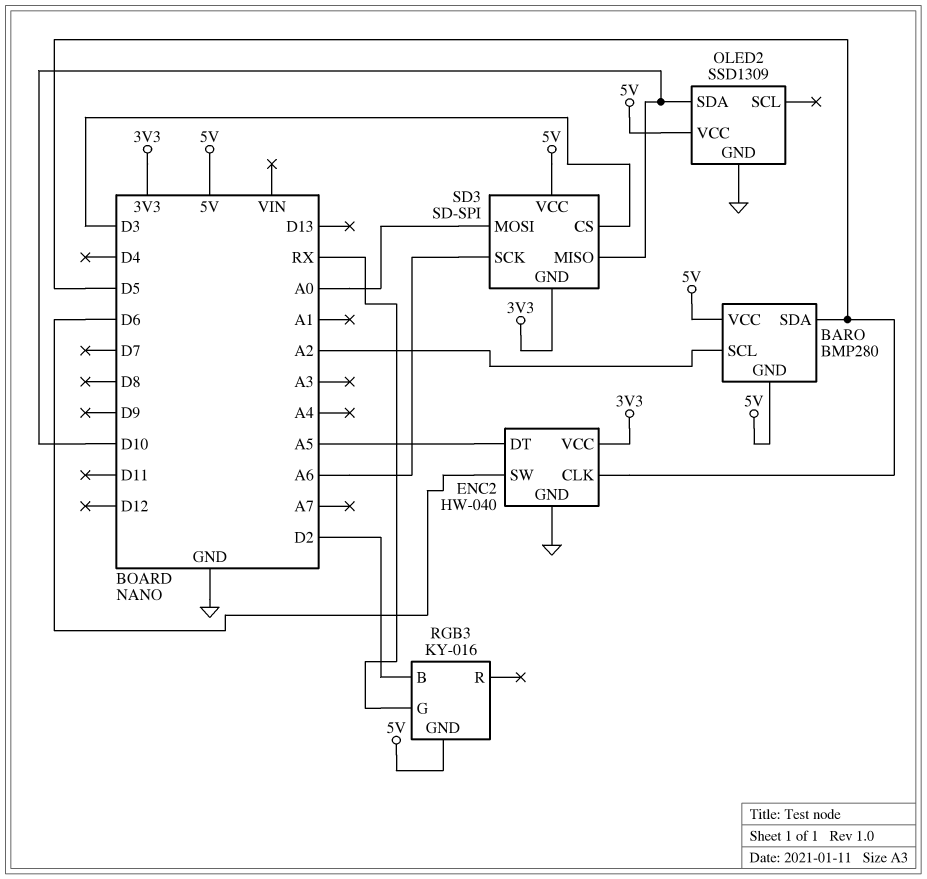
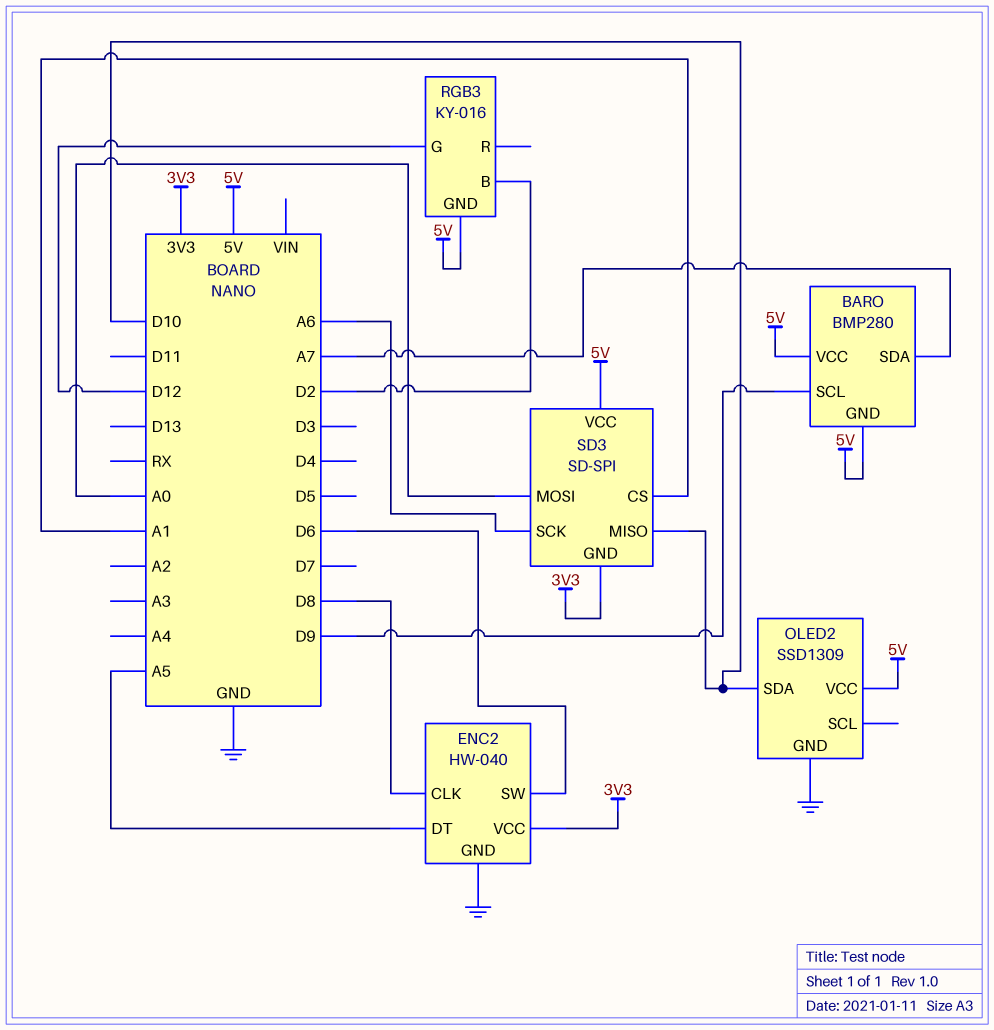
BARO pin SCL: A2 -> D9
BARO pin SDA: D5 -> A7
ENC2 pin CLK: D5 -> D8
RGB3 pin G: RX -> D12
SD3 pin CS: D3 -> A1

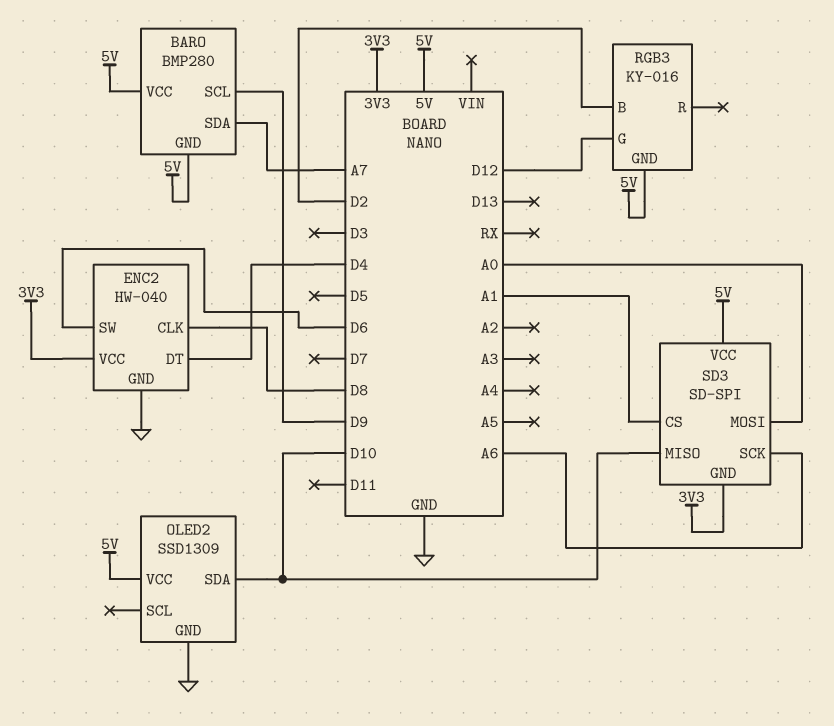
ENC2 pin DT: A5 -> D4

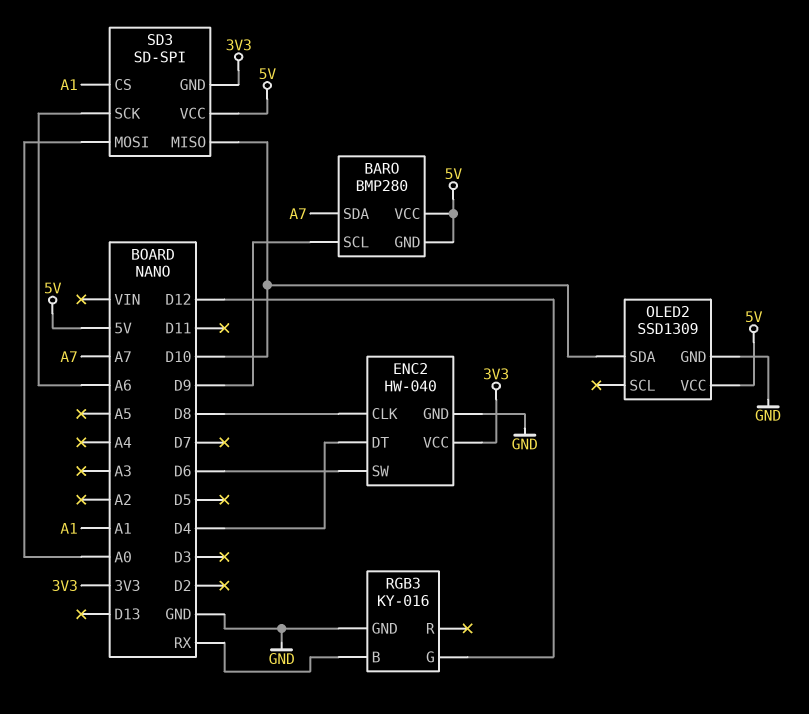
RGB3 pin B: D2 -> RX
RGB3 pin GND: 5V -> GND

